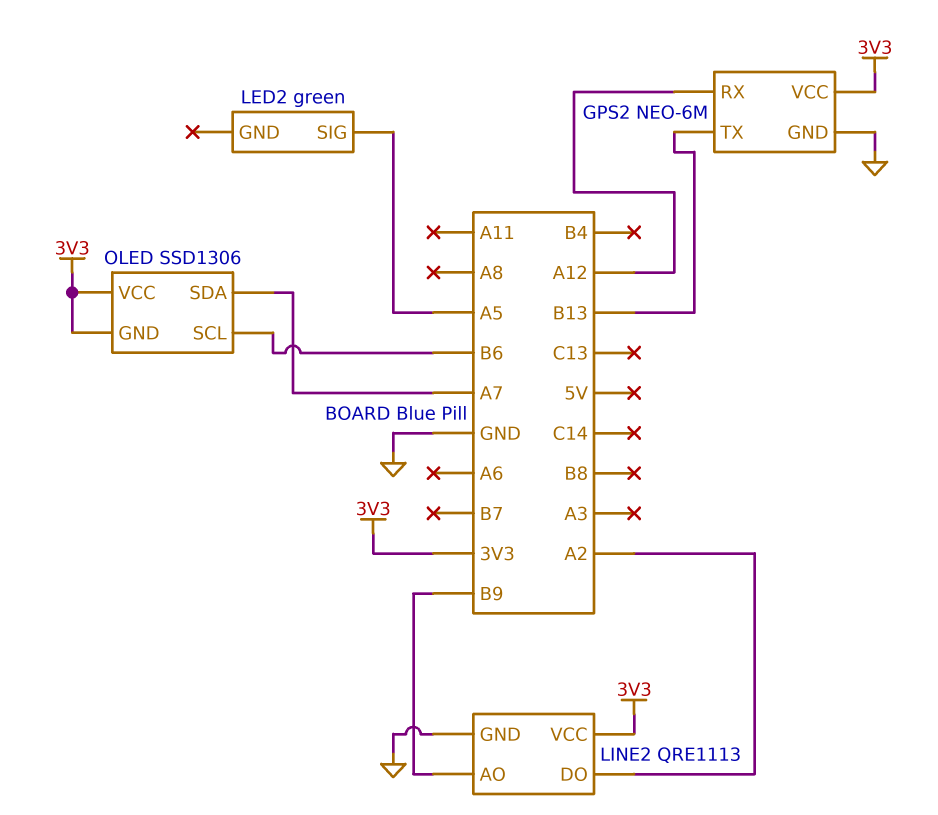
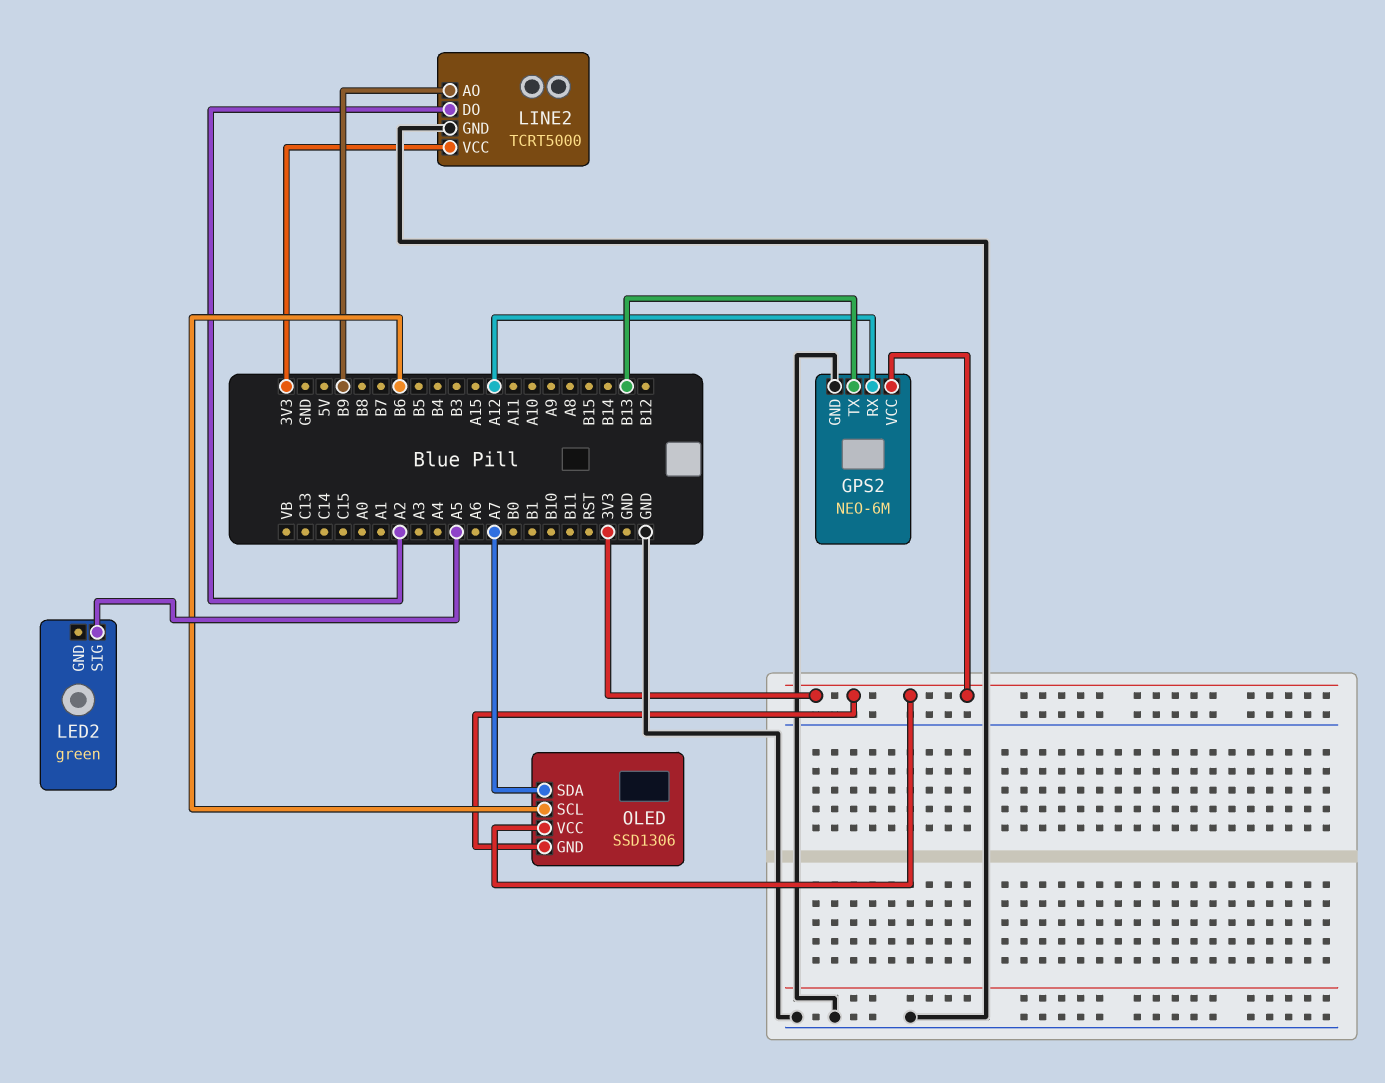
LINE2: QRE1113 -> TCRT5000

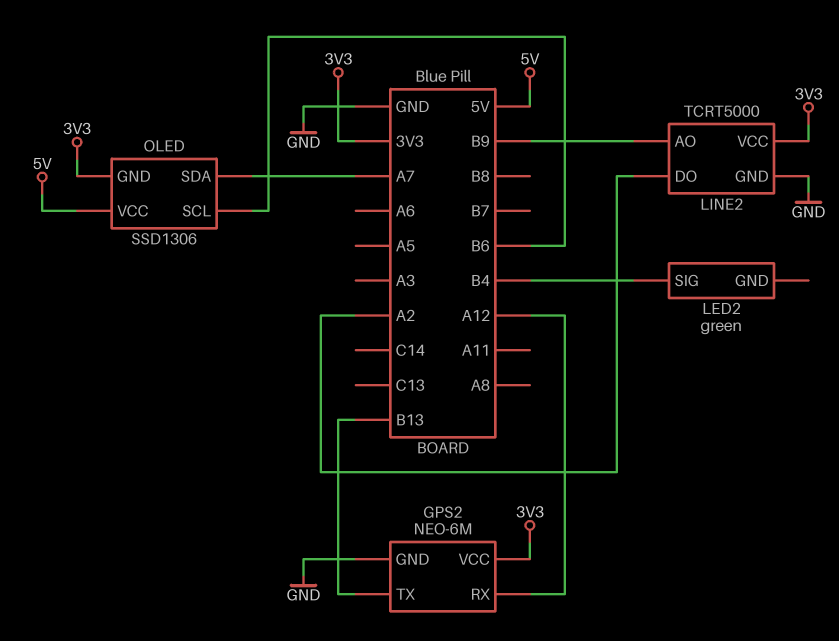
LED2 pin SIG: A5 -> B4
OLED pin VCC: 3V3 -> 5V

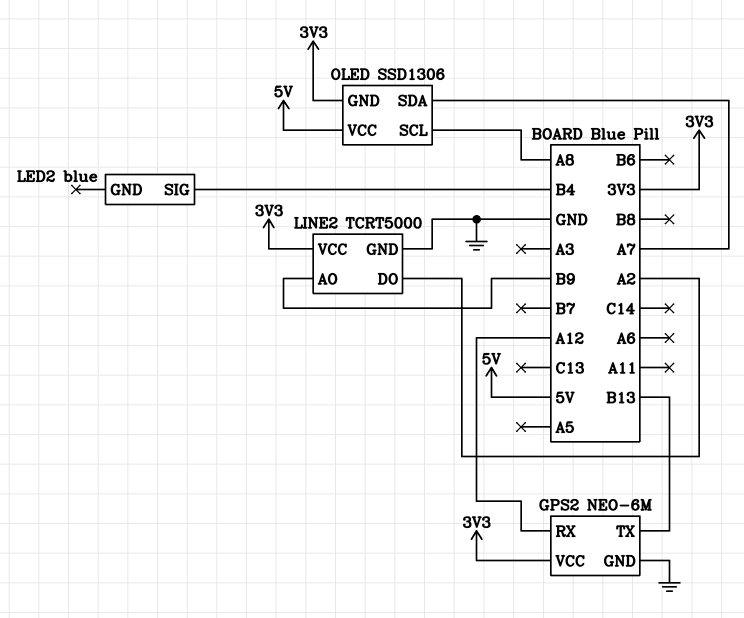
LED2: green -> blue
OLED pin SCL: B6 -> A8

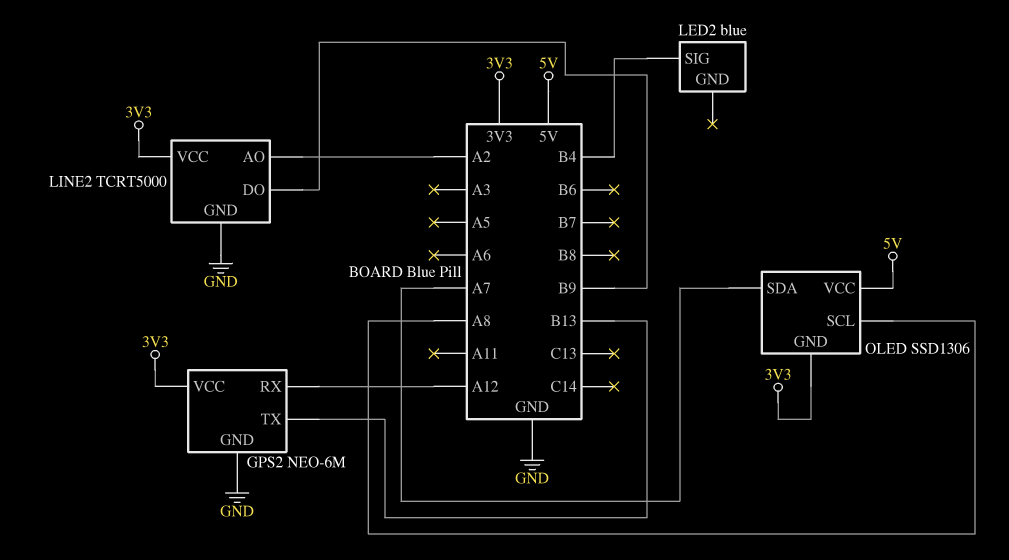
LINE2 pin AO: B9 -> A2
LINE2 pin DO: A2 -> B9

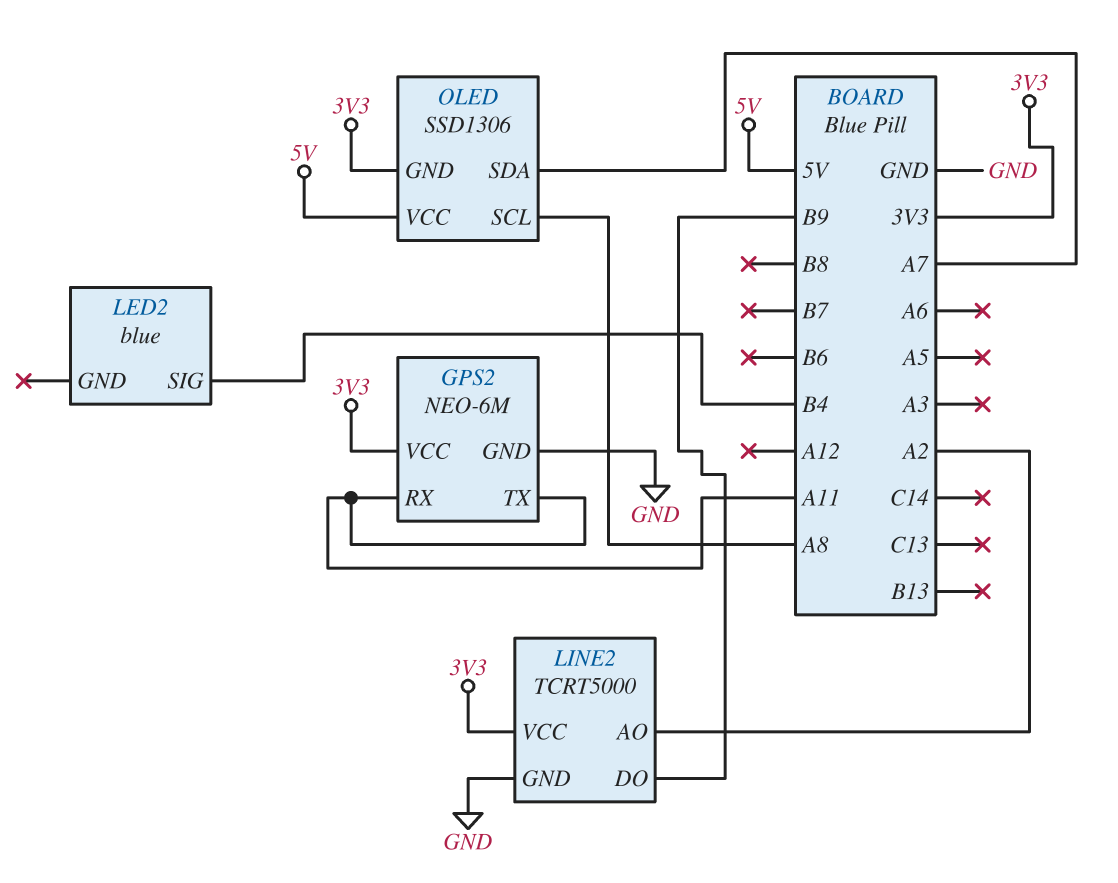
GPS2 pin RX: A12 -> A11
GPS2 pin TX: B13 -> A11

